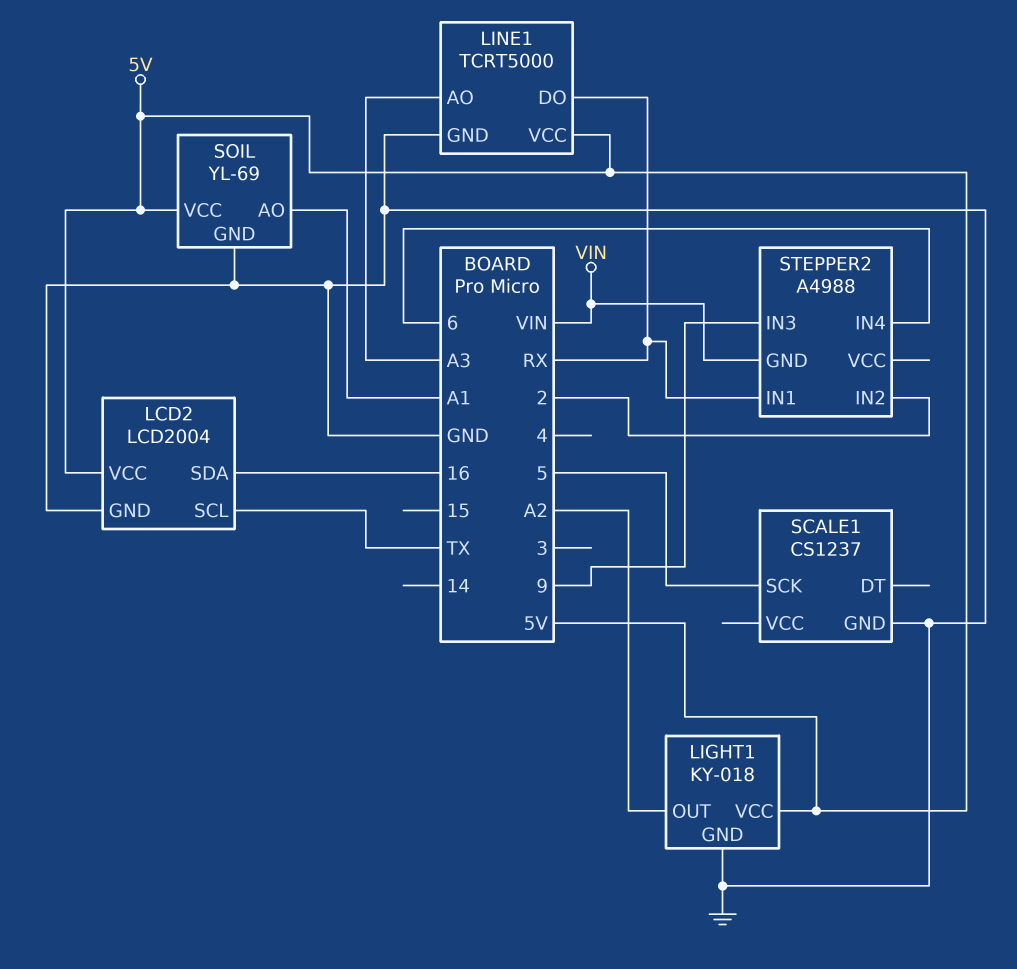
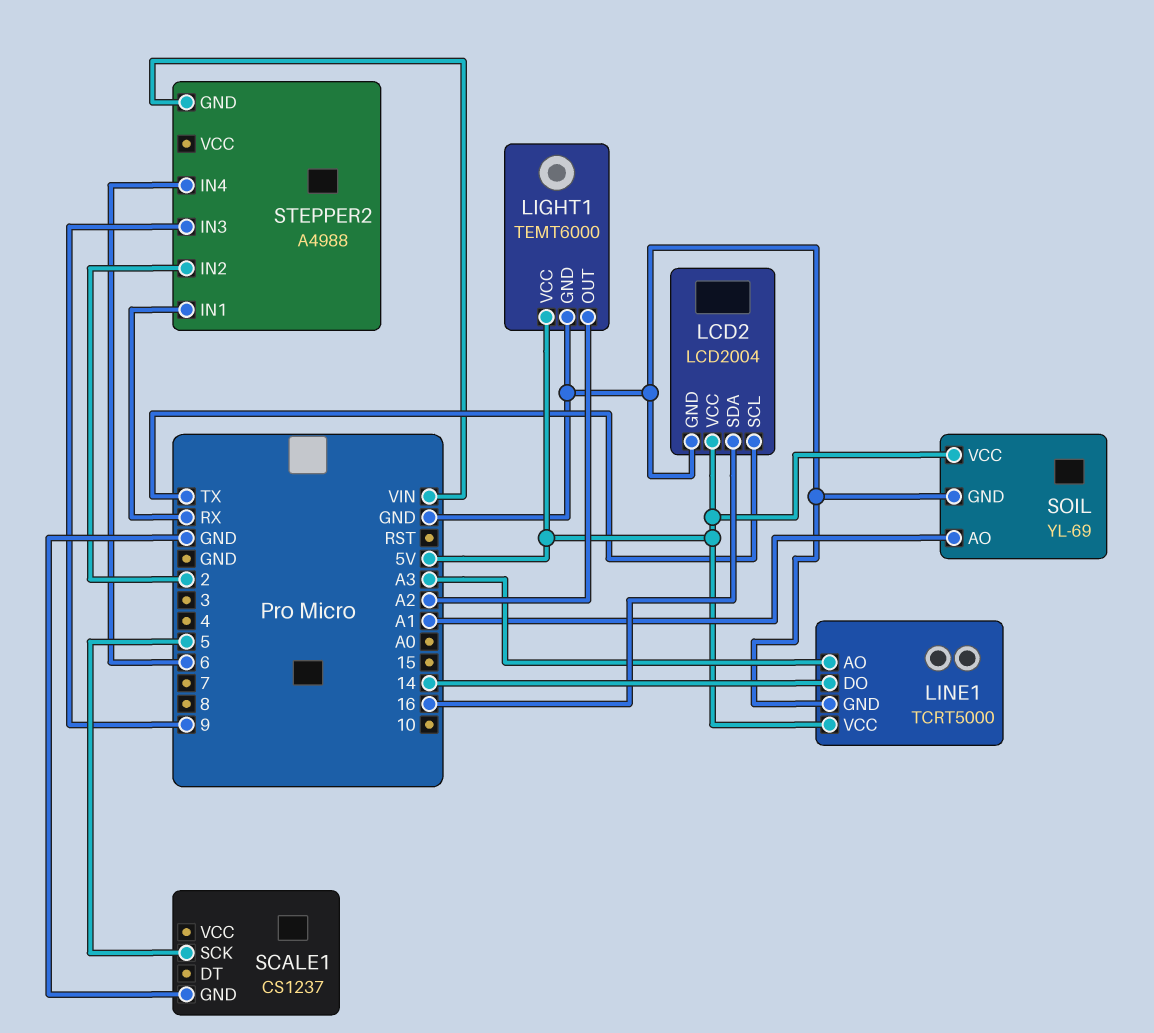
LIGHT1: KY-018 -> TEMT6000
LINE1 pin DO: RX -> 14

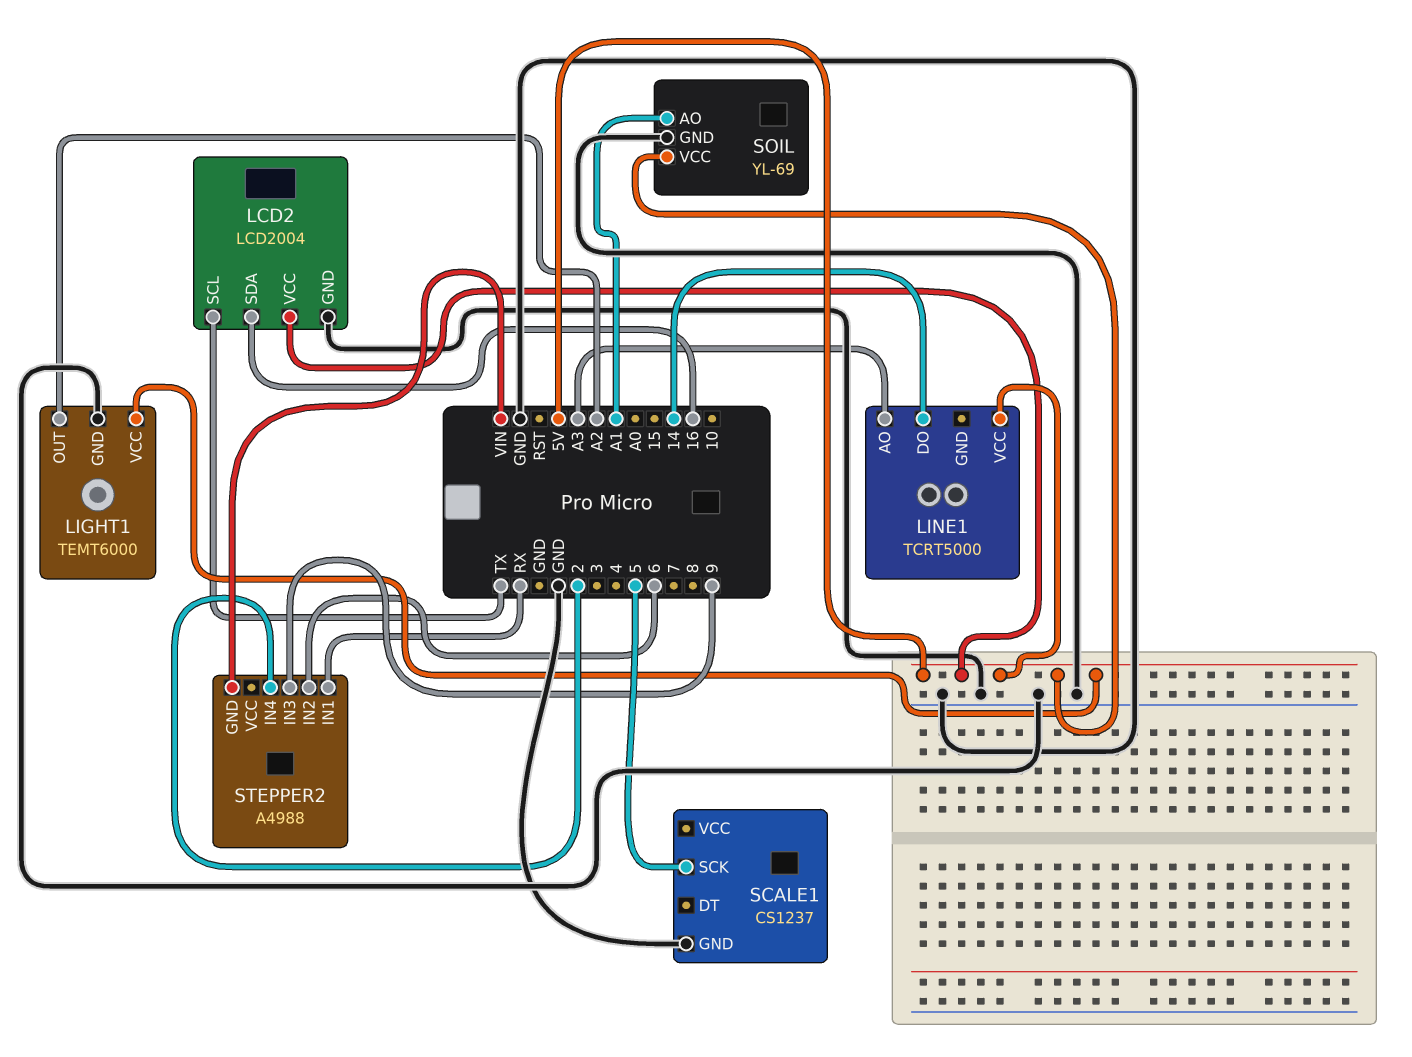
LINE1 pin GND: GND -> none
STEPPER2 pin IN2: 2 -> 6
STEPPER2 pin IN4: 6 -> 2

